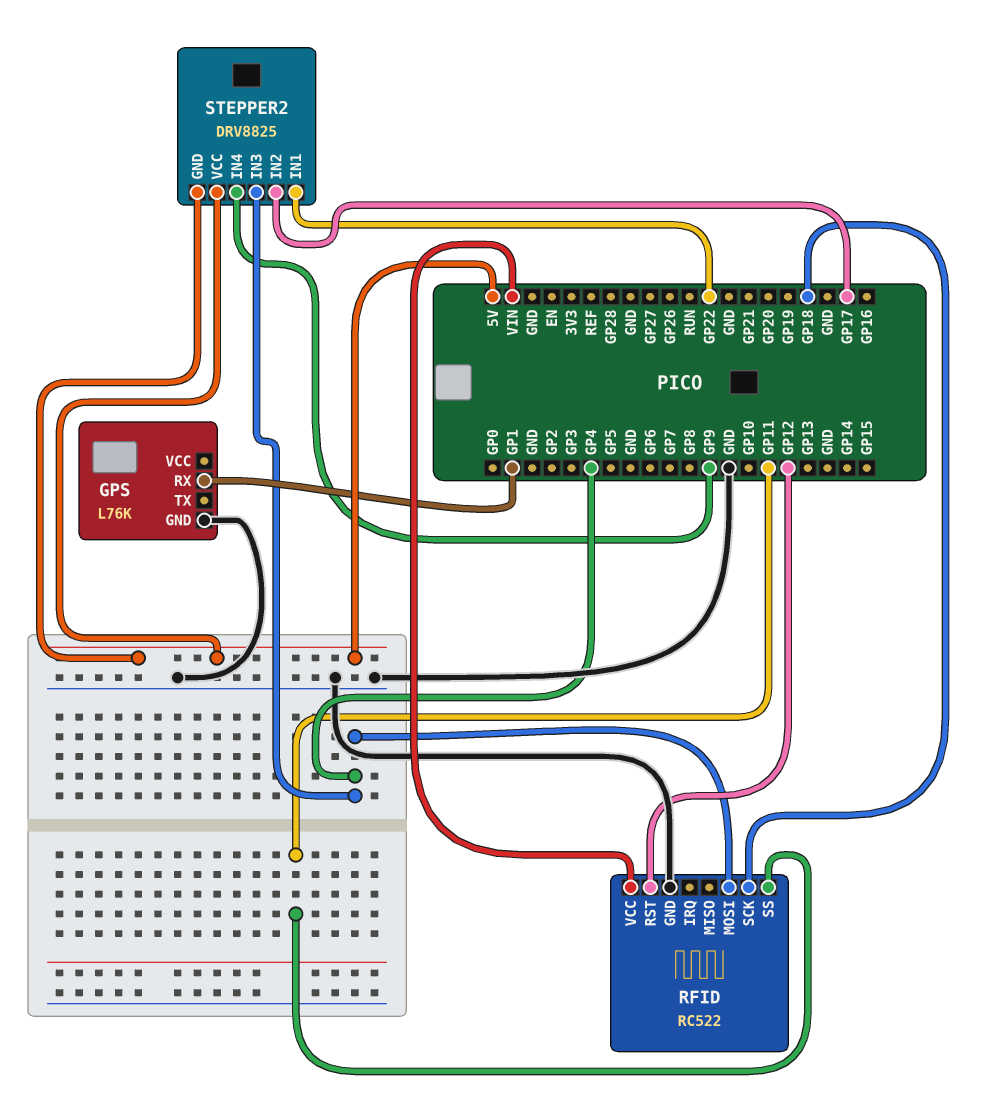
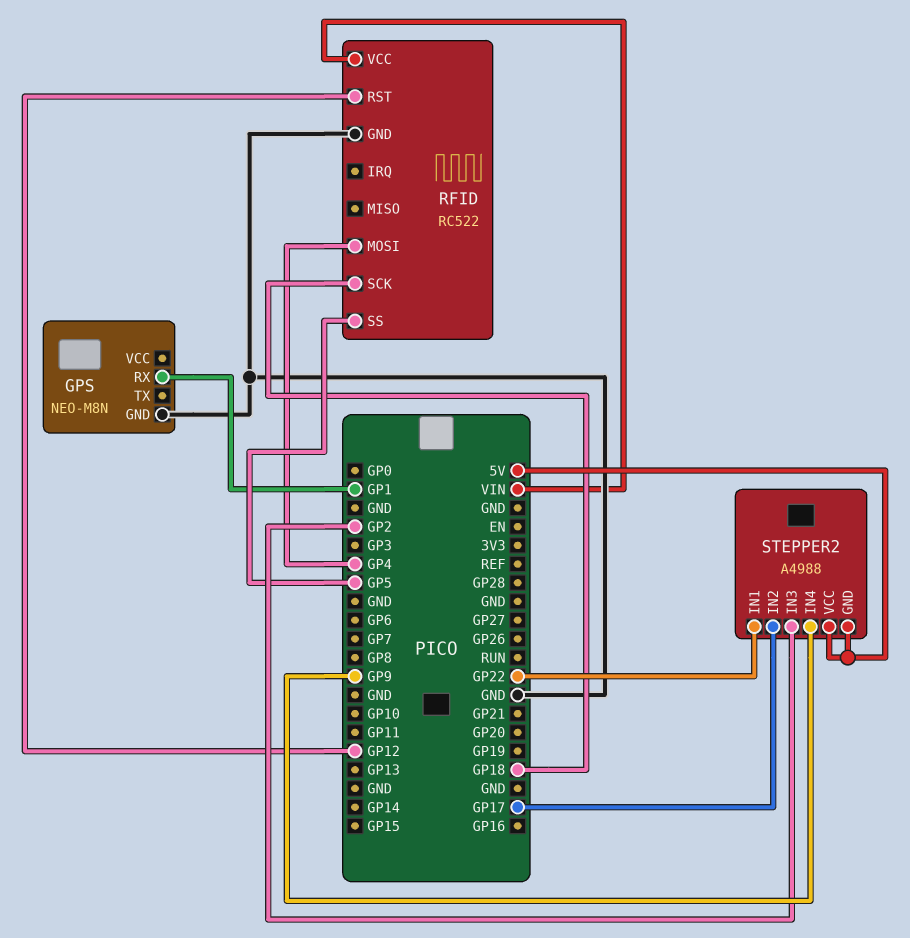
GPS: L76K -> NEO-M8N
RFID pin SS: GP11 -> GP5
STEPPER2: DRV8825 -> A4988
STEPPER2 pin IN3: GP4 -> GP2

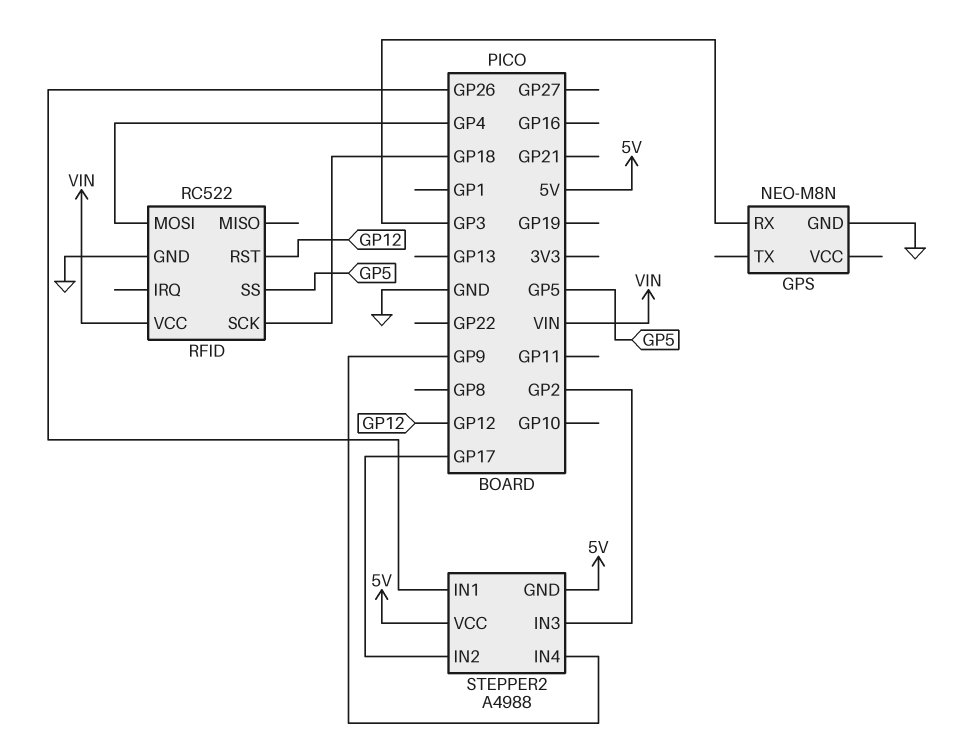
GPS pin RX: GP1 -> GP3
STEPPER2 pin IN1: GP22 -> GP26

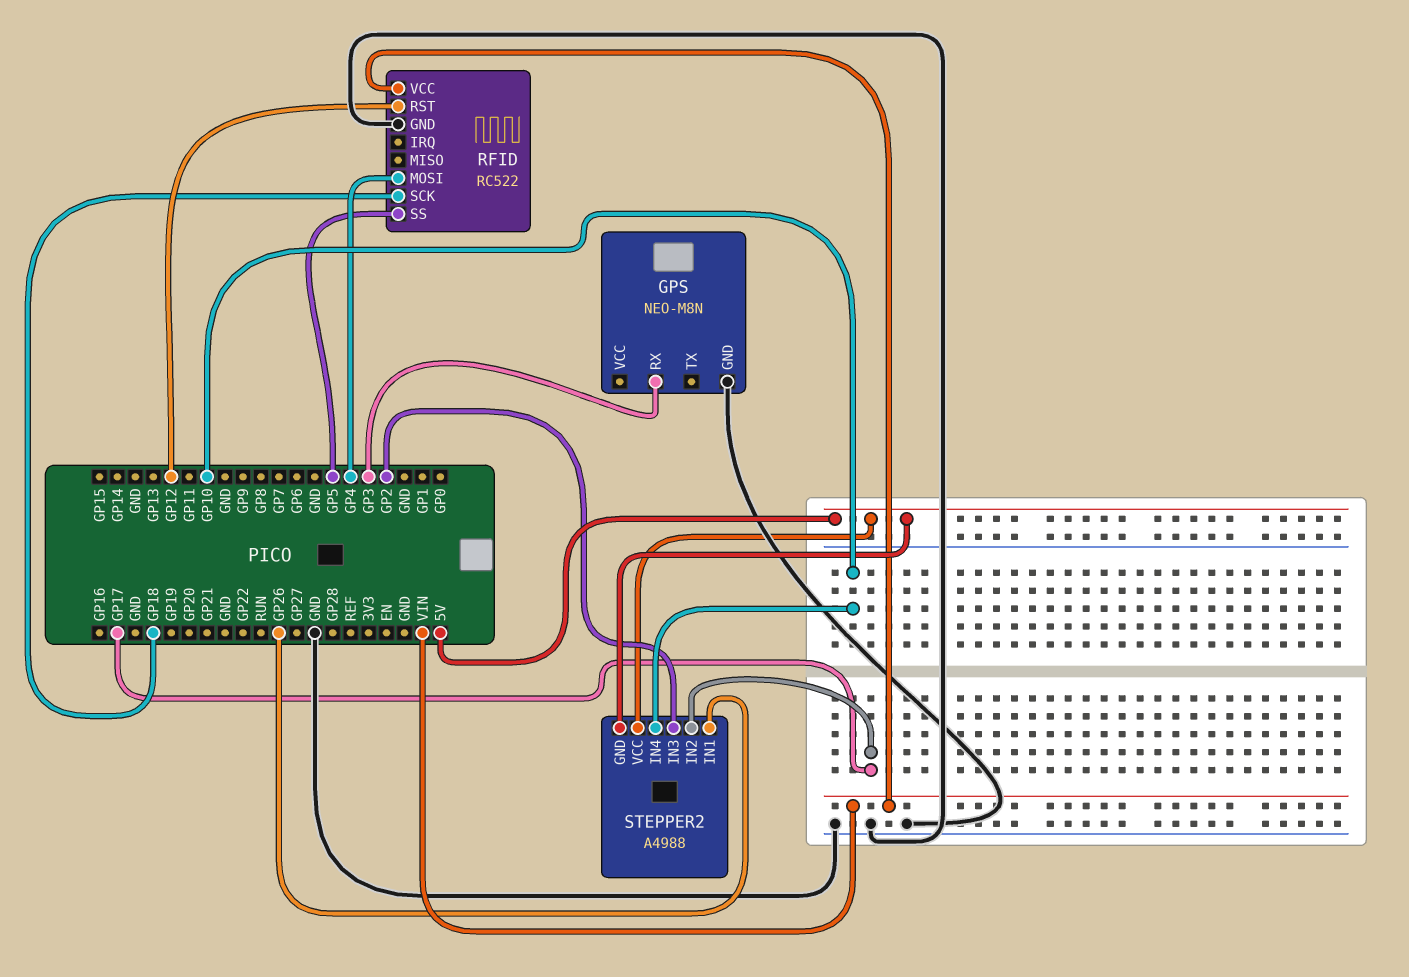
STEPPER2 pin IN4: GP9 -> GP10

